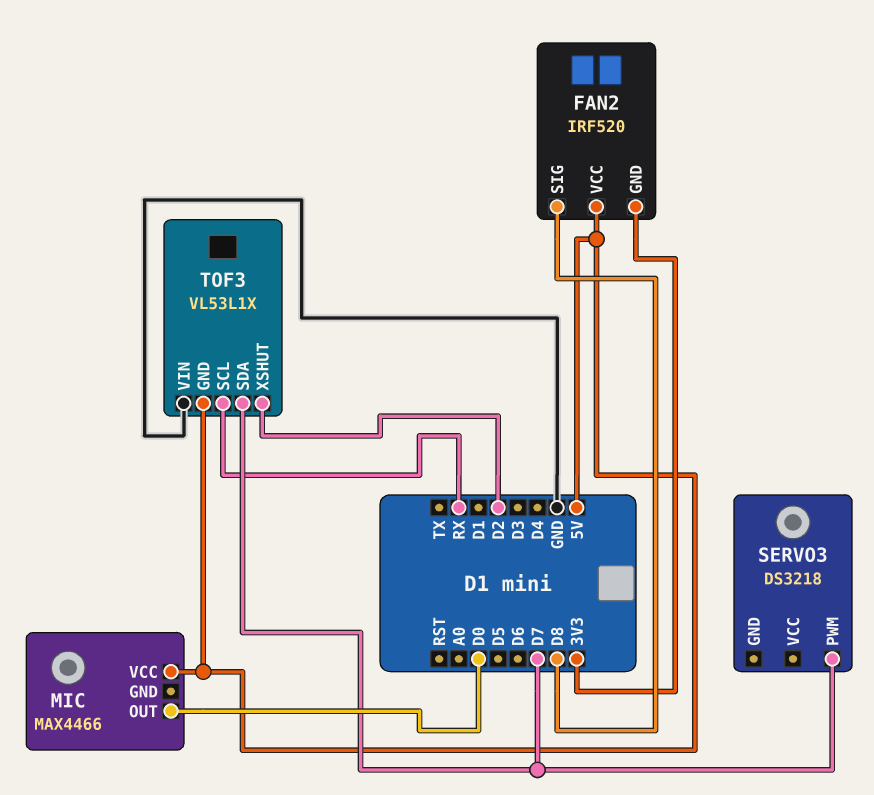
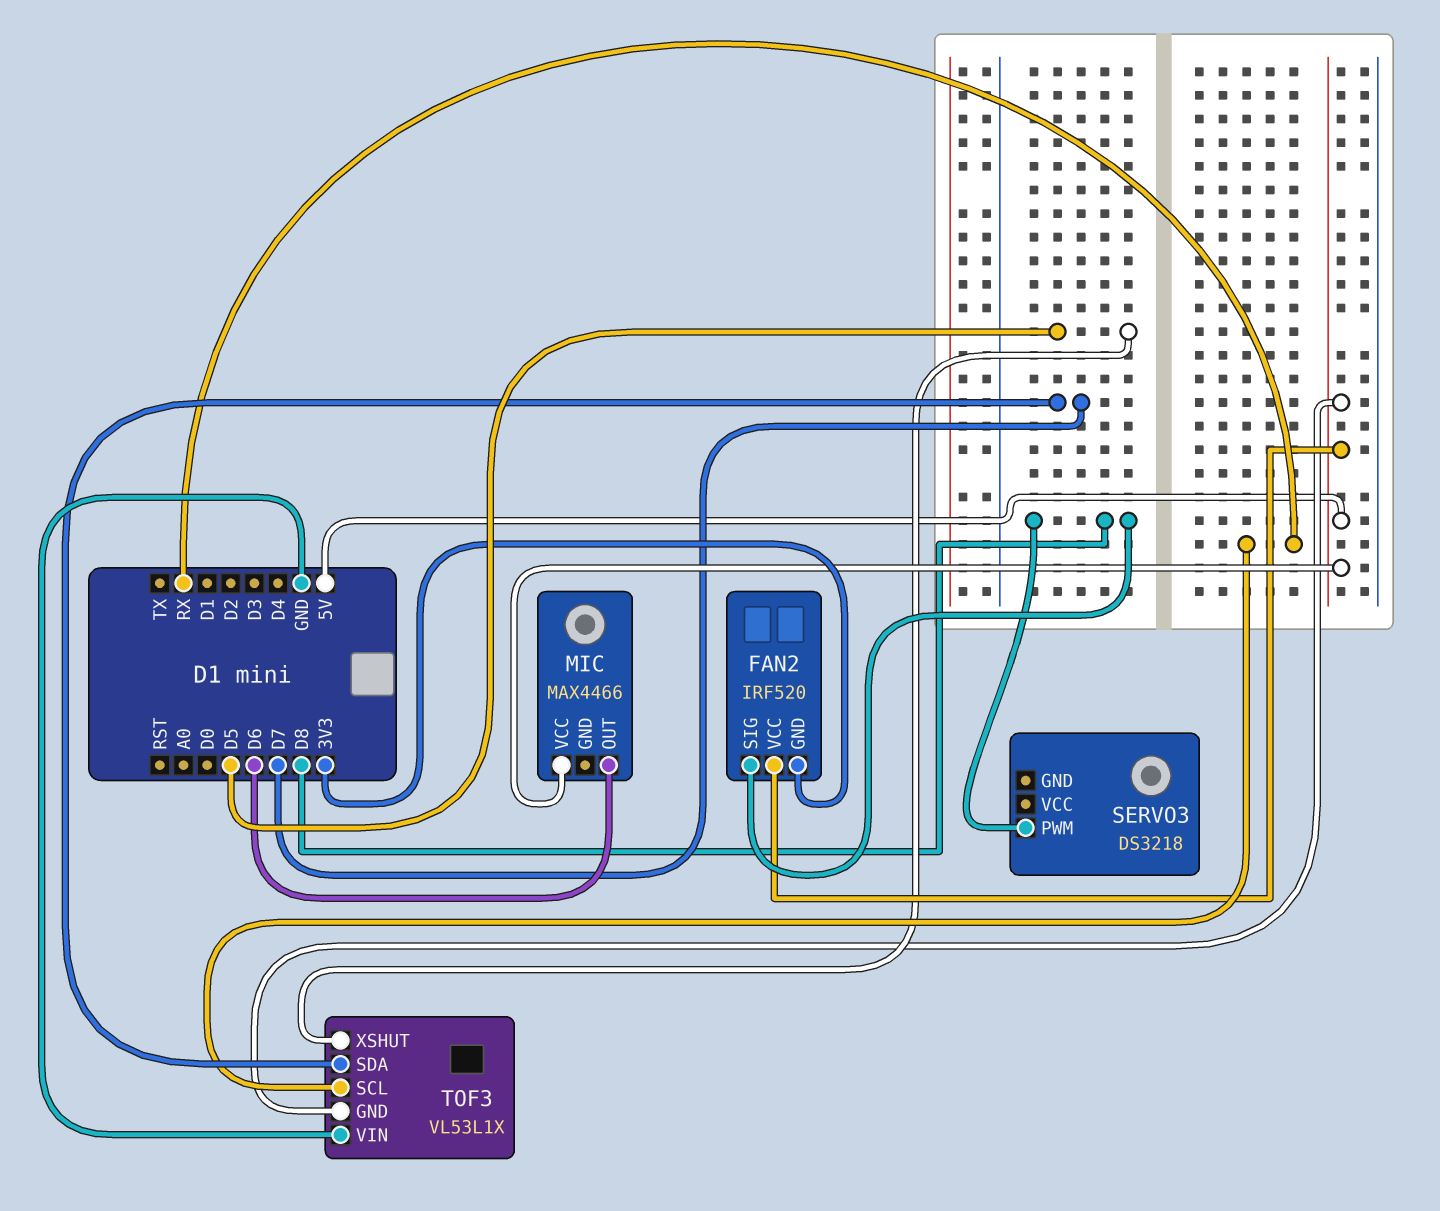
MIC pin OUT: D0 -> D6
SERVO3 pin PWM: D7 -> D8
TOF3 pin XSHUT: D2 -> D5

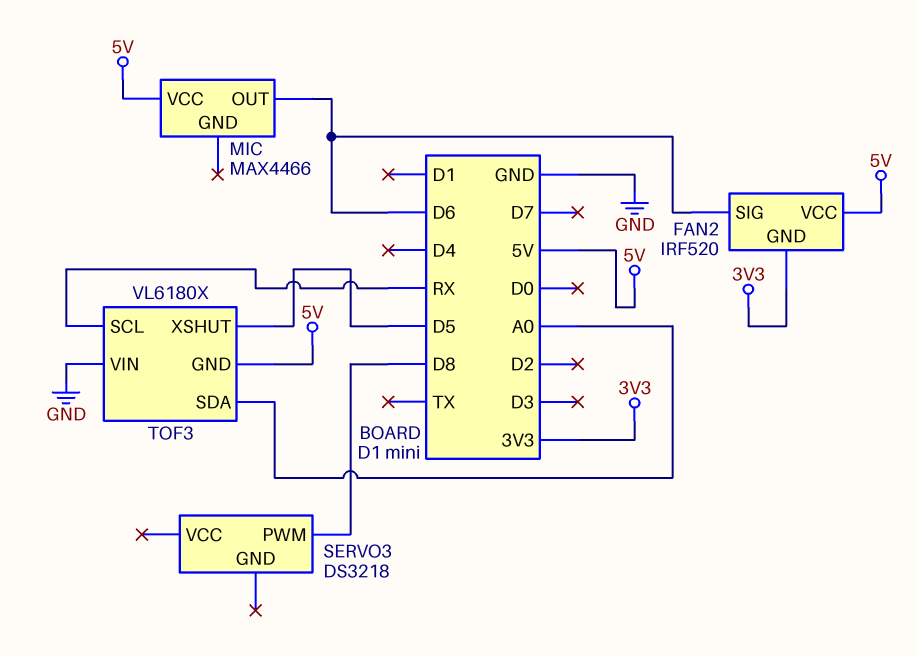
FAN2 pin SIG: D8 -> D6
TOF3: VL53L1X -> VL6180X
TOF3 pin SDA: D7 -> A0

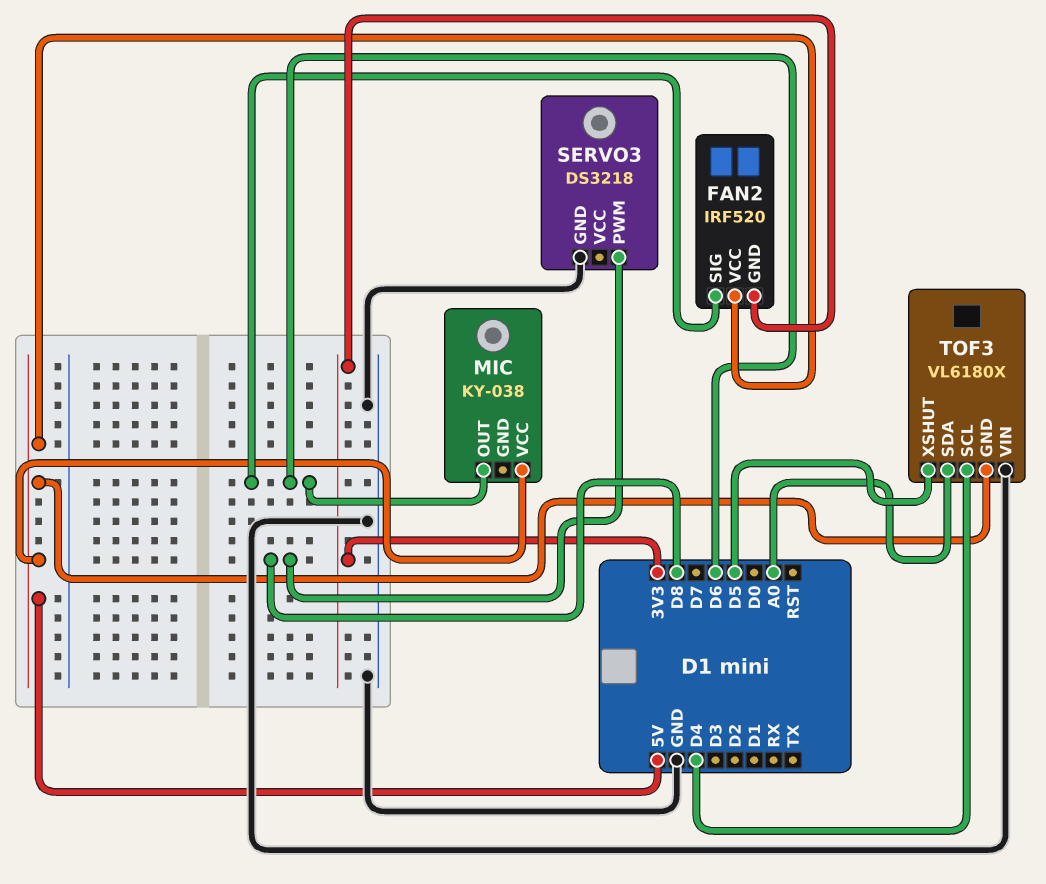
MIC: MAX4466 -> KY-038
SERVO3 pin GND: none -> GND
TOF3 pin SCL: RX -> D4

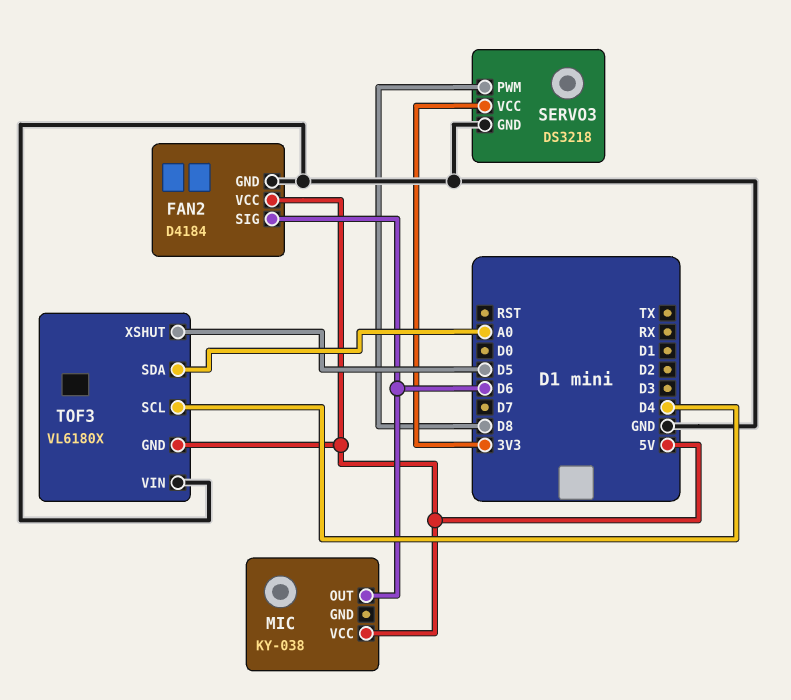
FAN2: IRF520 -> D4184
FAN2 pin GND: 3V3 -> GND
SERVO3 pin VCC: none -> 3V3

